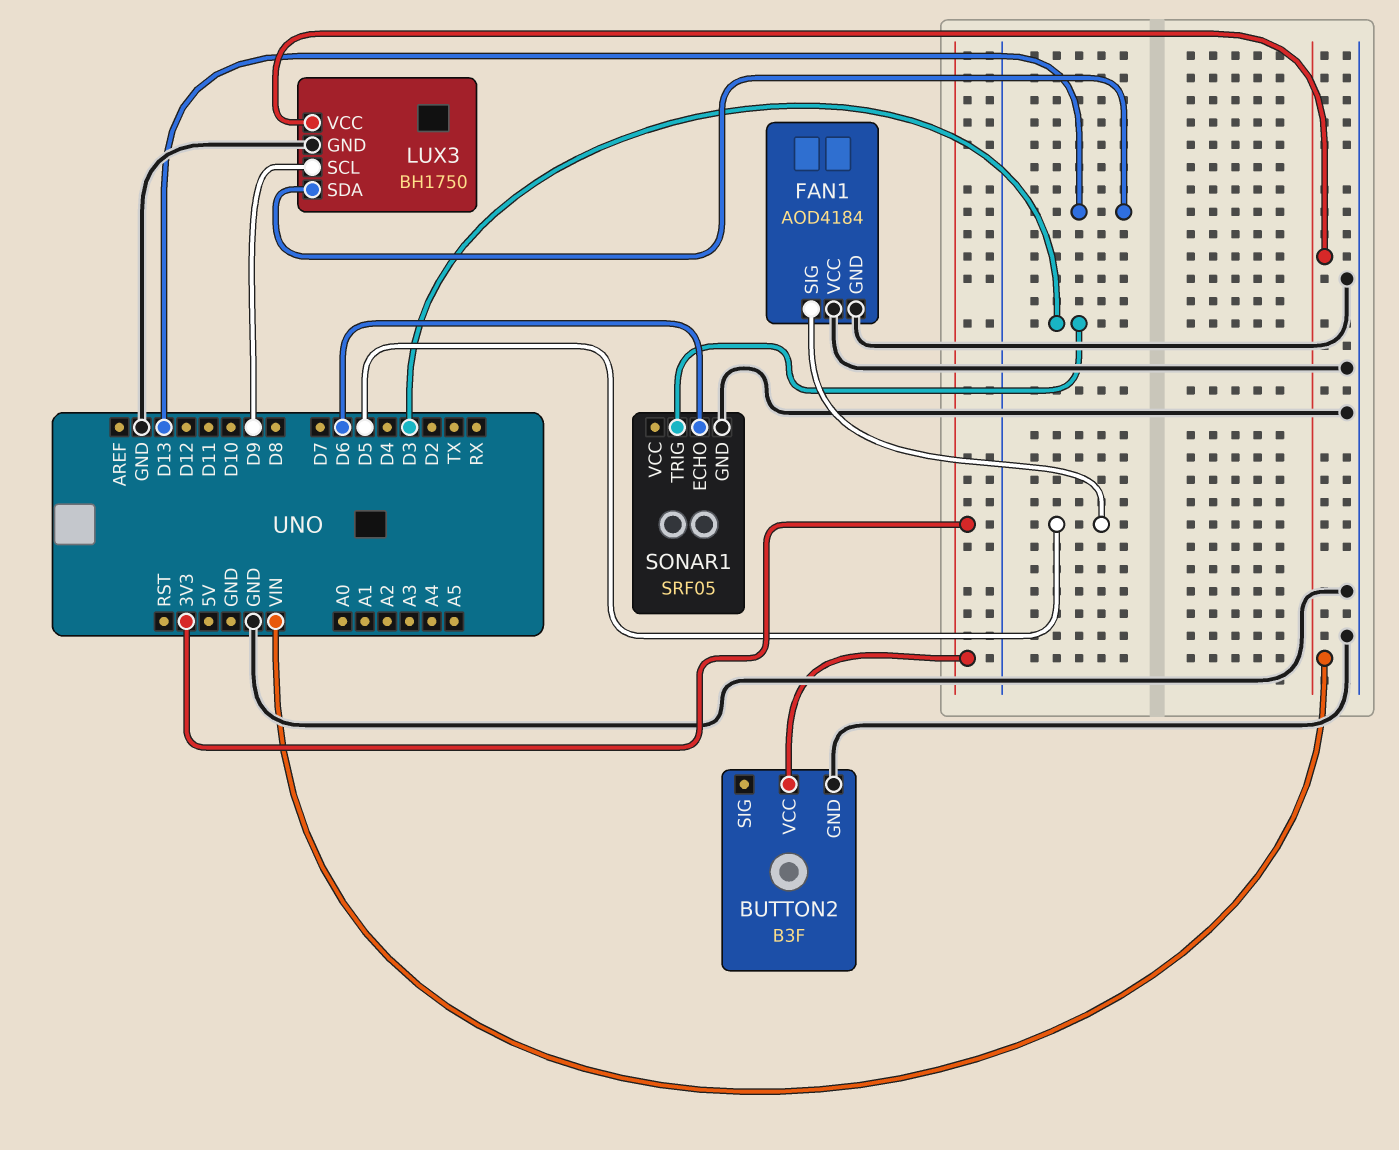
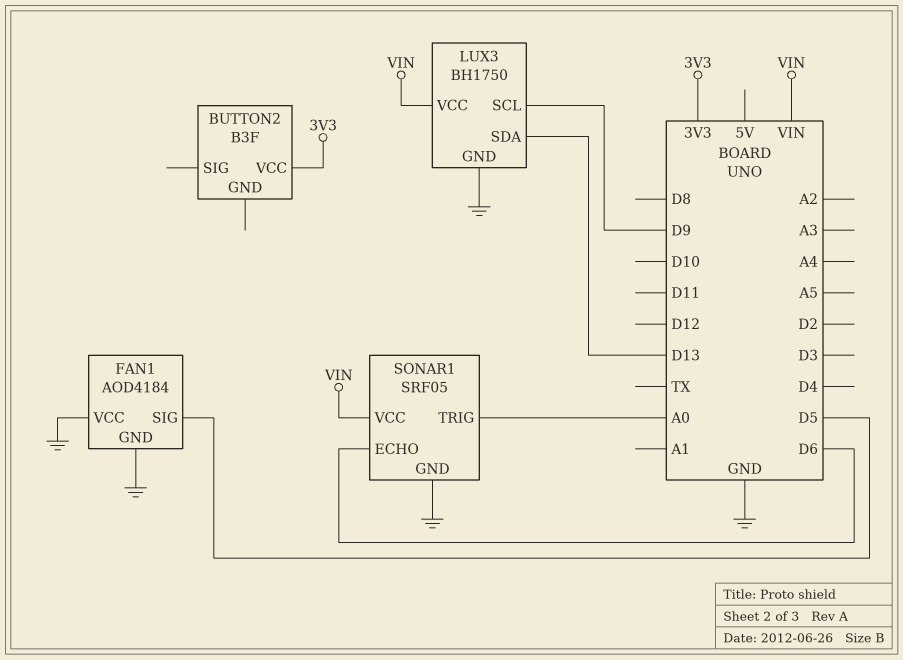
BUTTON2 pin GND: GND -> none
SONAR1 pin TRIG: D3 -> A0
SONAR1 pin VCC: none -> VIN

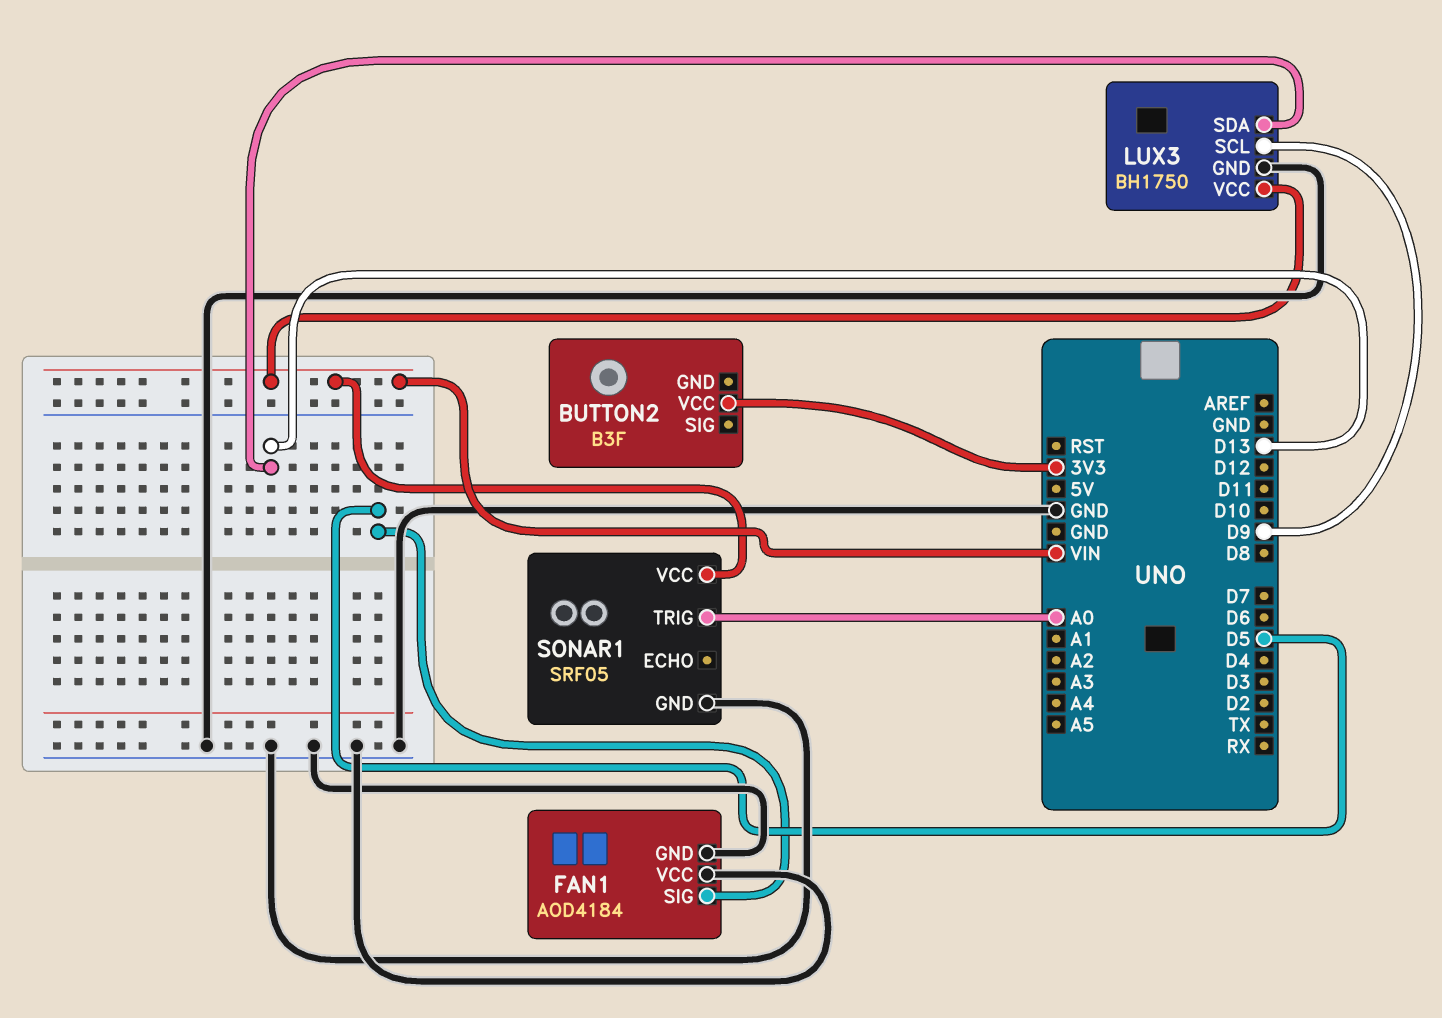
SONAR1 pin ECHO: D6 -> none

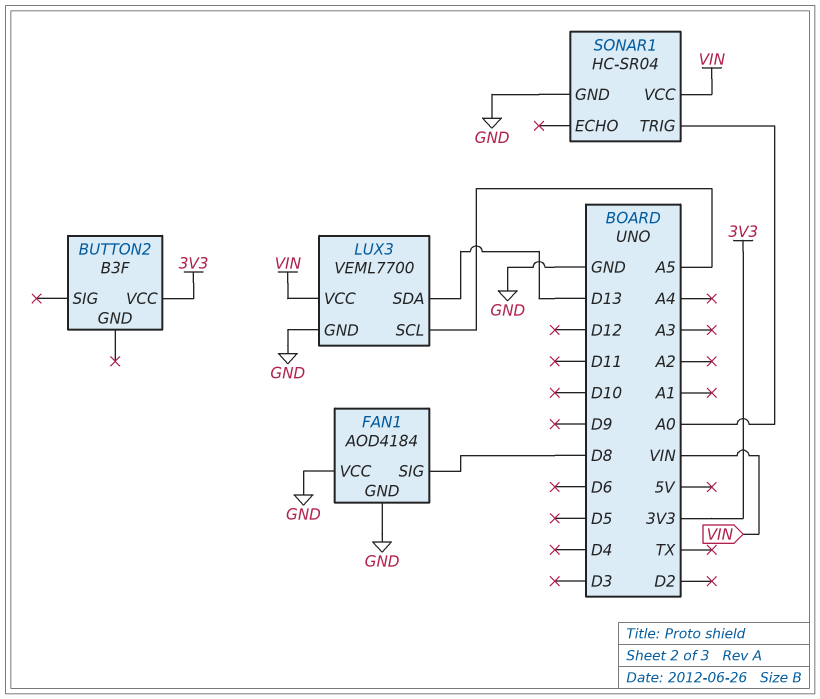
FAN1 pin SIG: D5 -> D8
LUX3: BH1750 -> VEML7700
LUX3 pin SCL: D9 -> A5
SONAR1: SRF05 -> HC-SR04

